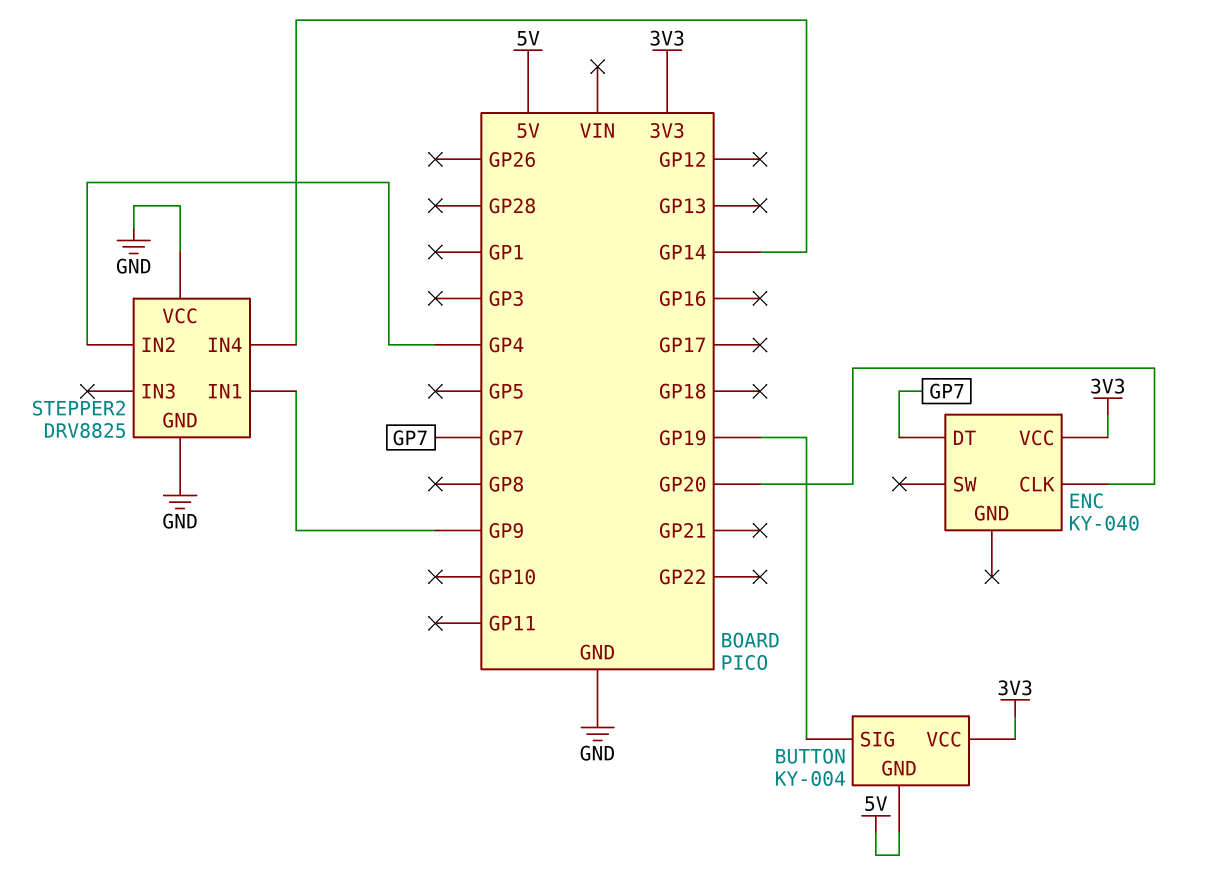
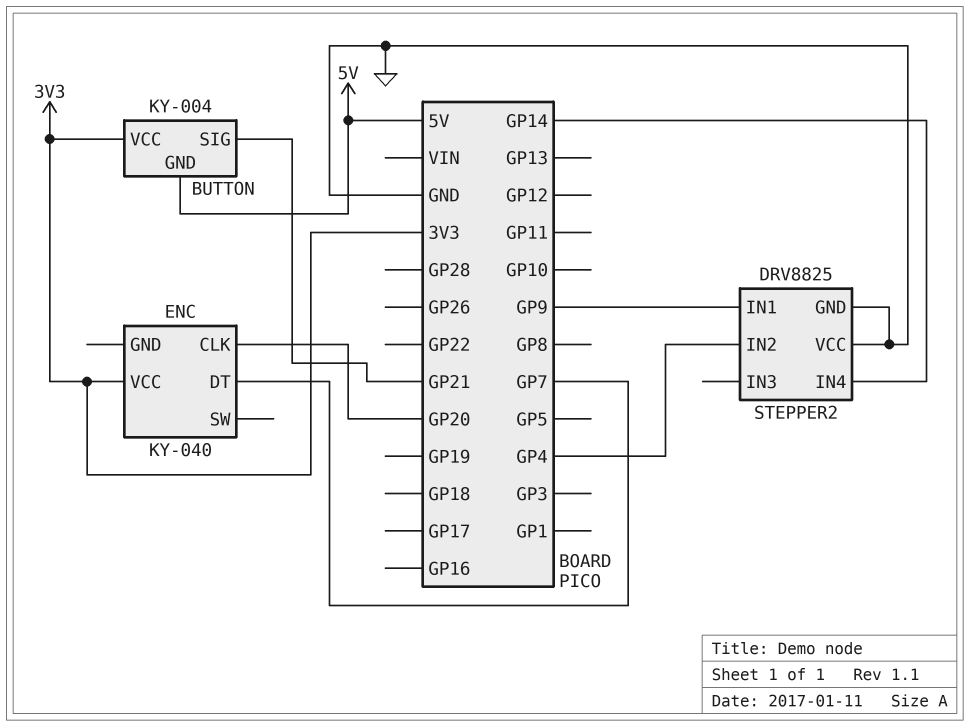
BUTTON pin SIG: GP19 -> GP21

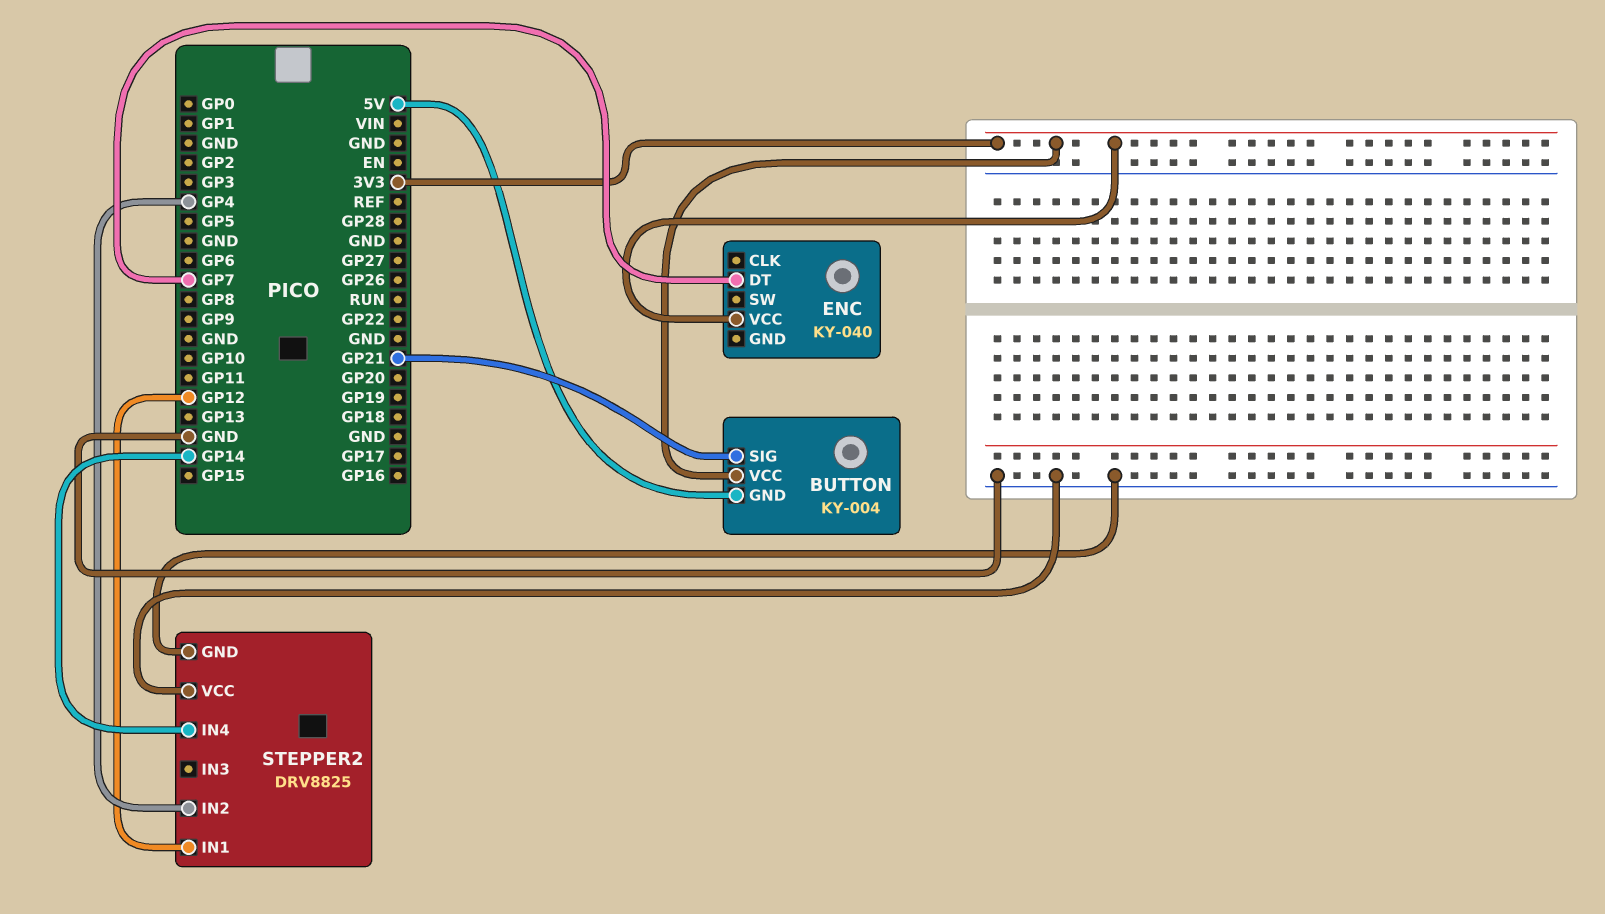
ENC pin CLK: GP20 -> none
STEPPER2 pin IN1: GP9 -> GP12

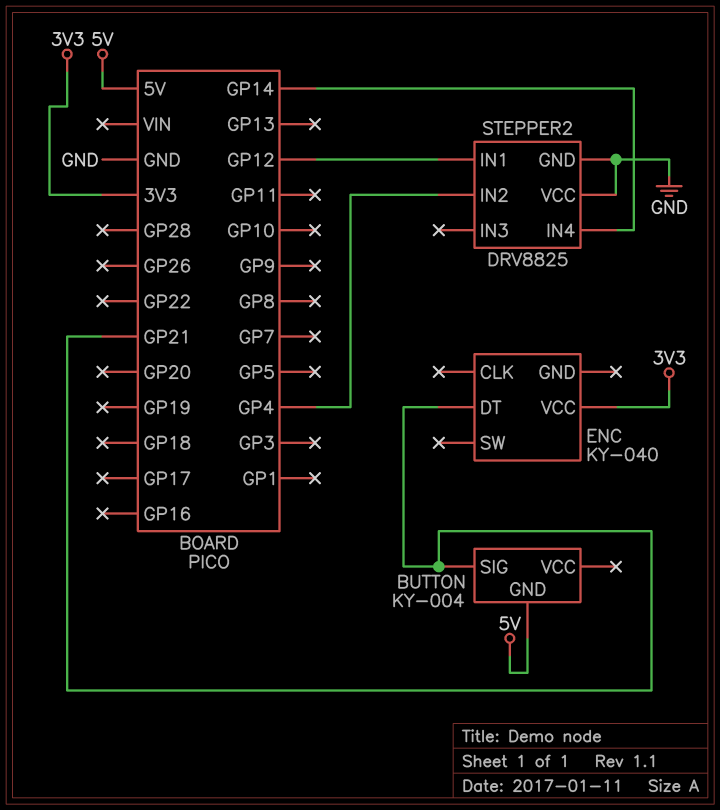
BUTTON pin VCC: 3V3 -> none
ENC pin DT: GP7 -> GP21

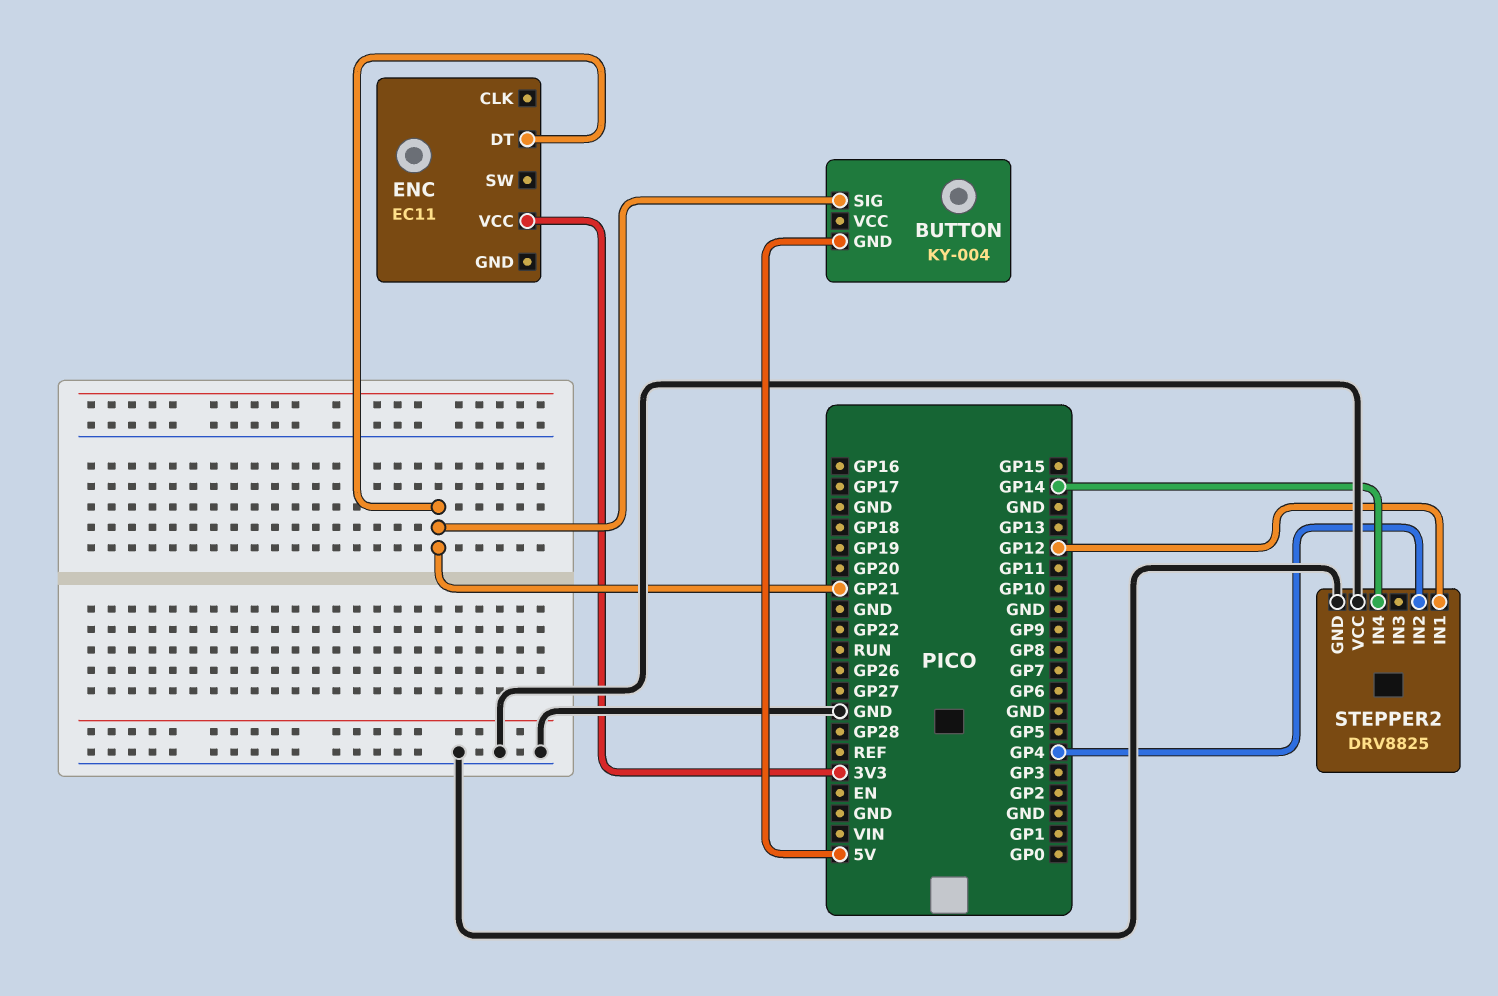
ENC: KY-040 -> EC11

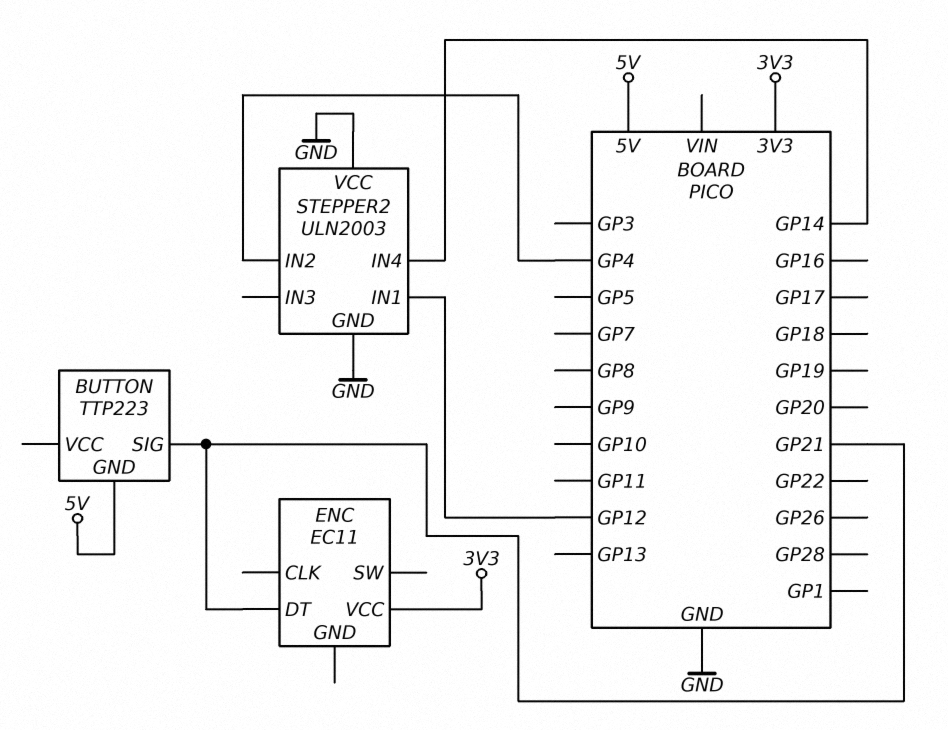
BUTTON: KY-004 -> TTP223
STEPPER2: DRV8825 -> ULN2003

